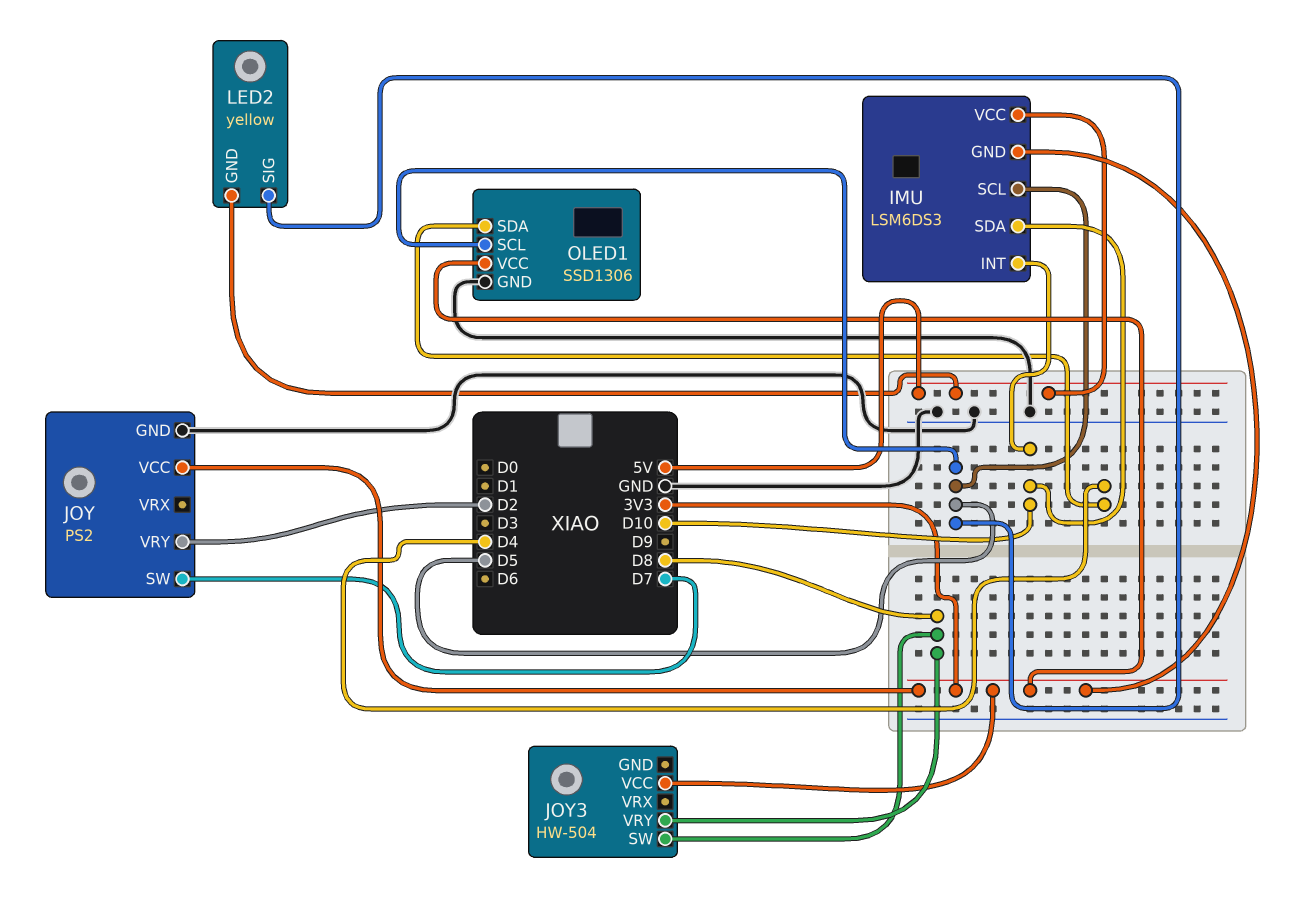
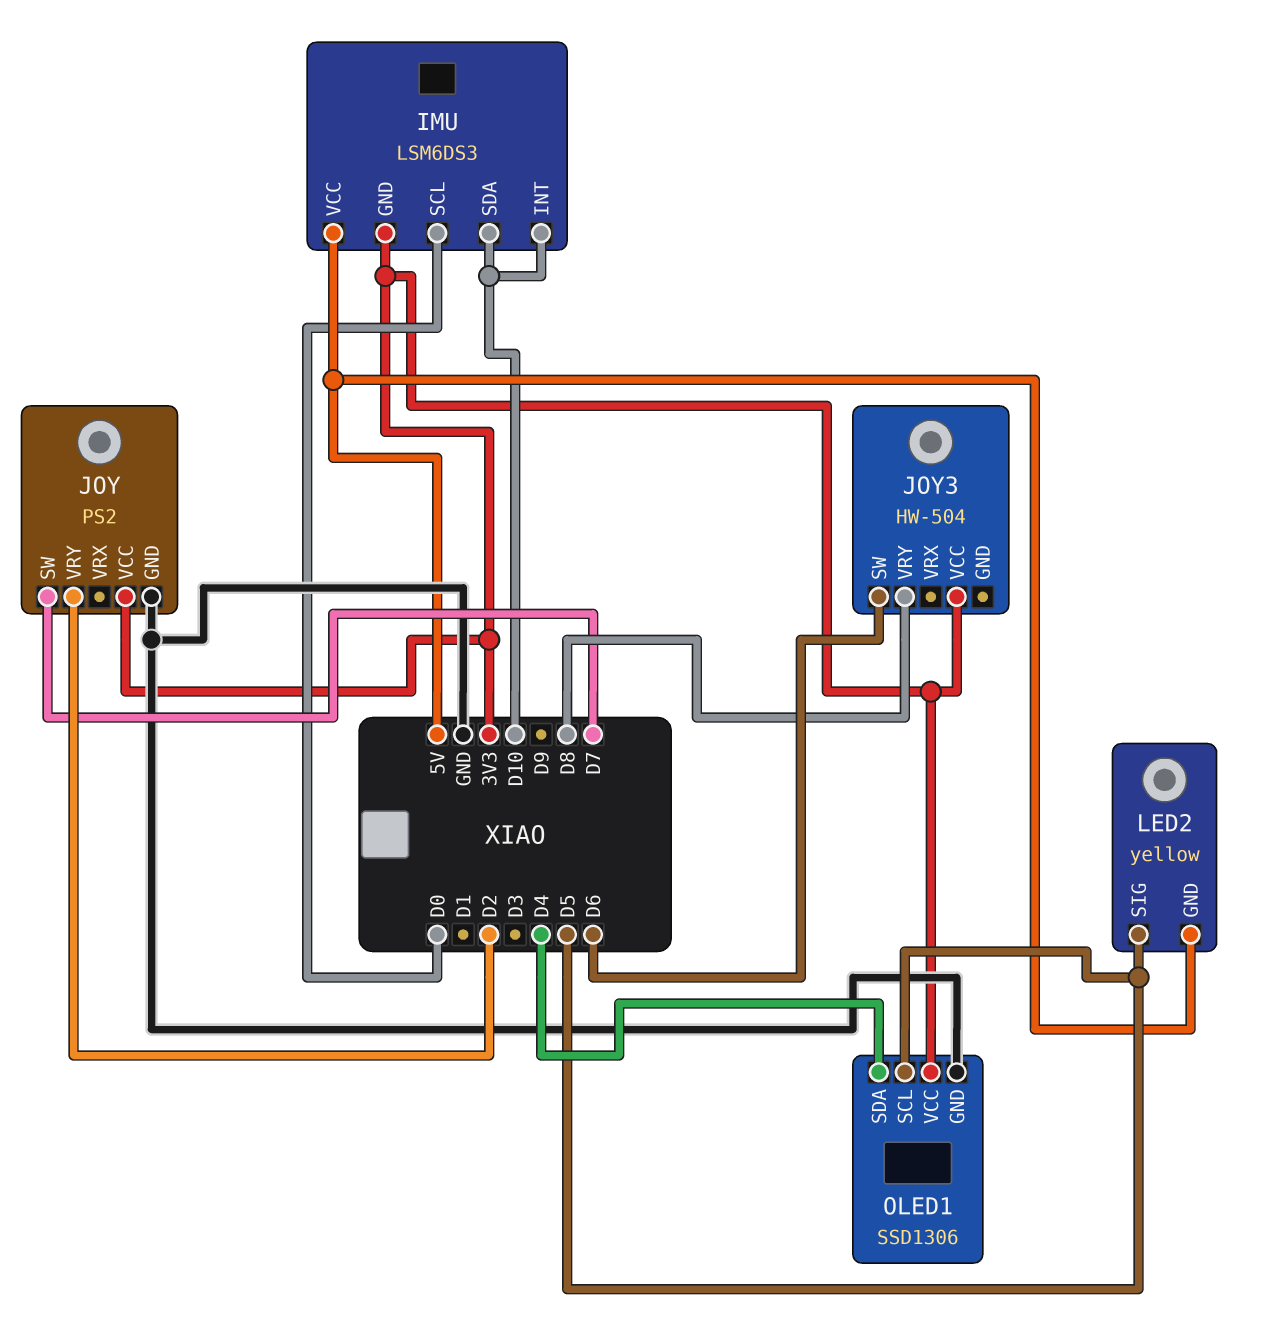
IMU pin SCL: D5 -> D0
JOY3 pin SW: D8 -> D6

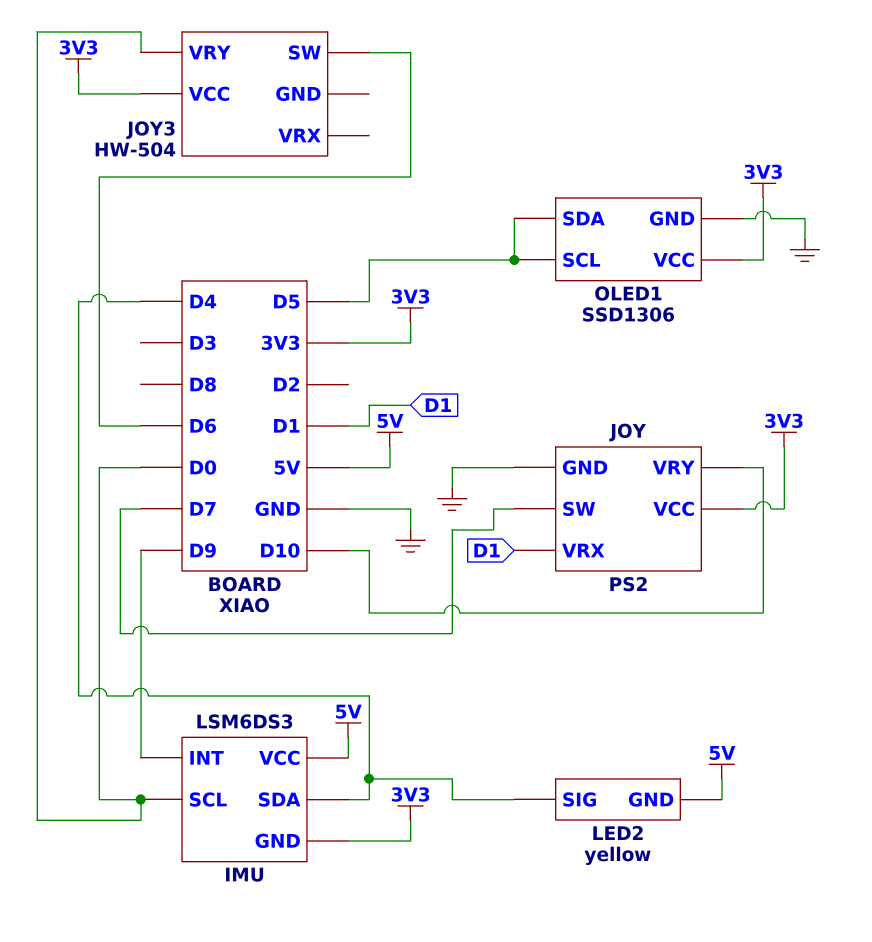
IMU pin INT: D10 -> D9
IMU pin SDA: D10 -> D4
JOY pin VRX: none -> D1
JOY pin VRY: D2 -> D10
JOY3 pin VRY: D8 -> D0
LED2 pin SIG: D5 -> D4
OLED1 pin SDA: D4 -> D5

